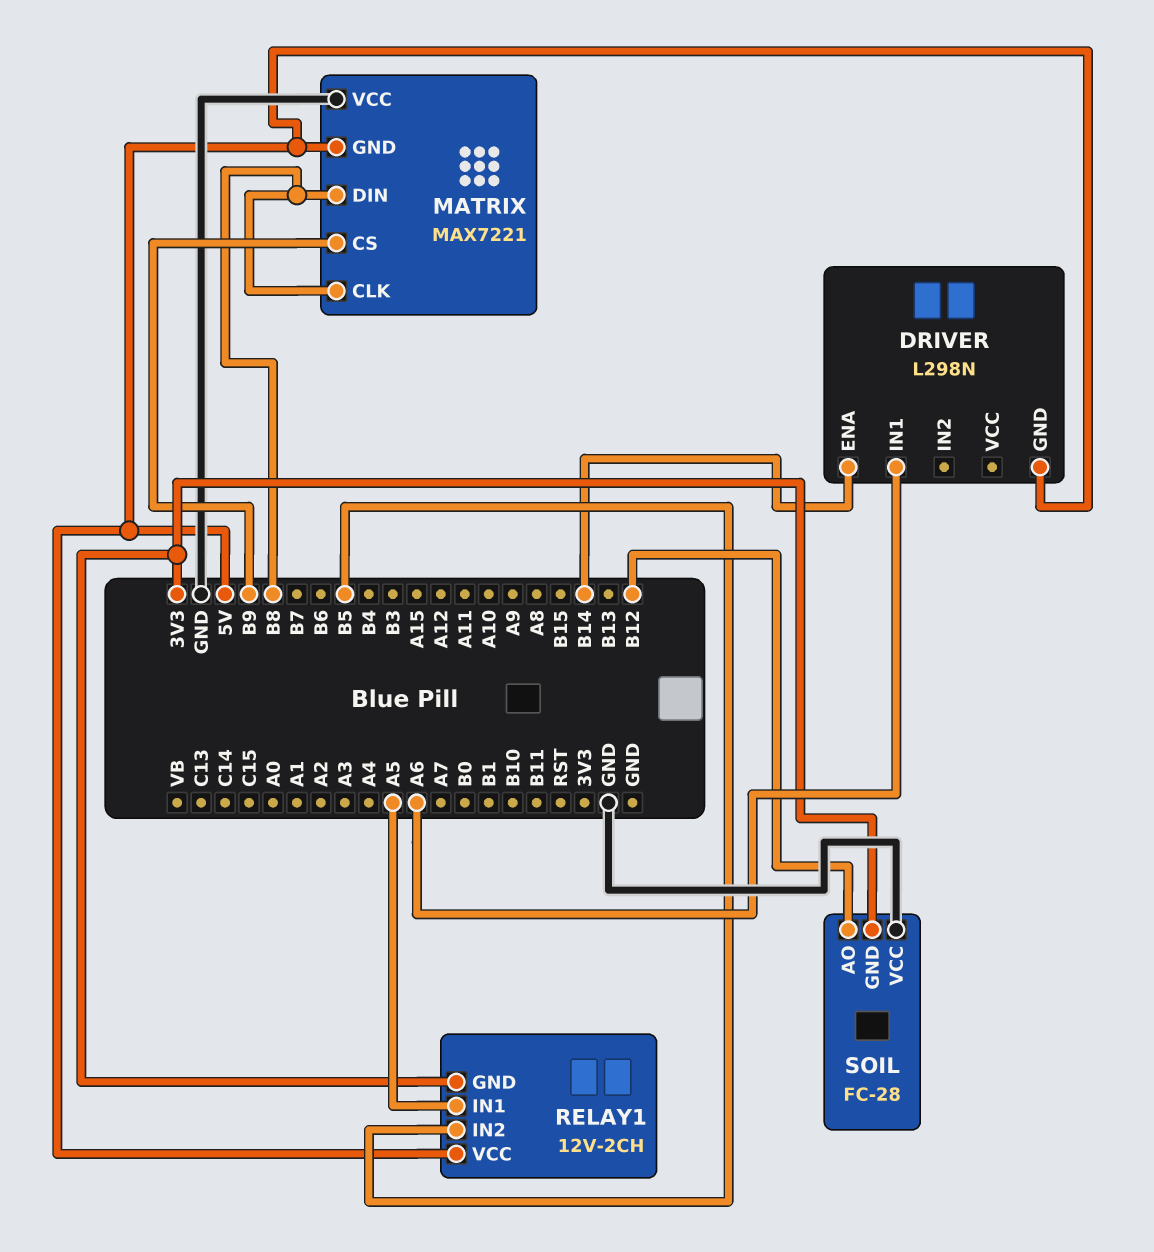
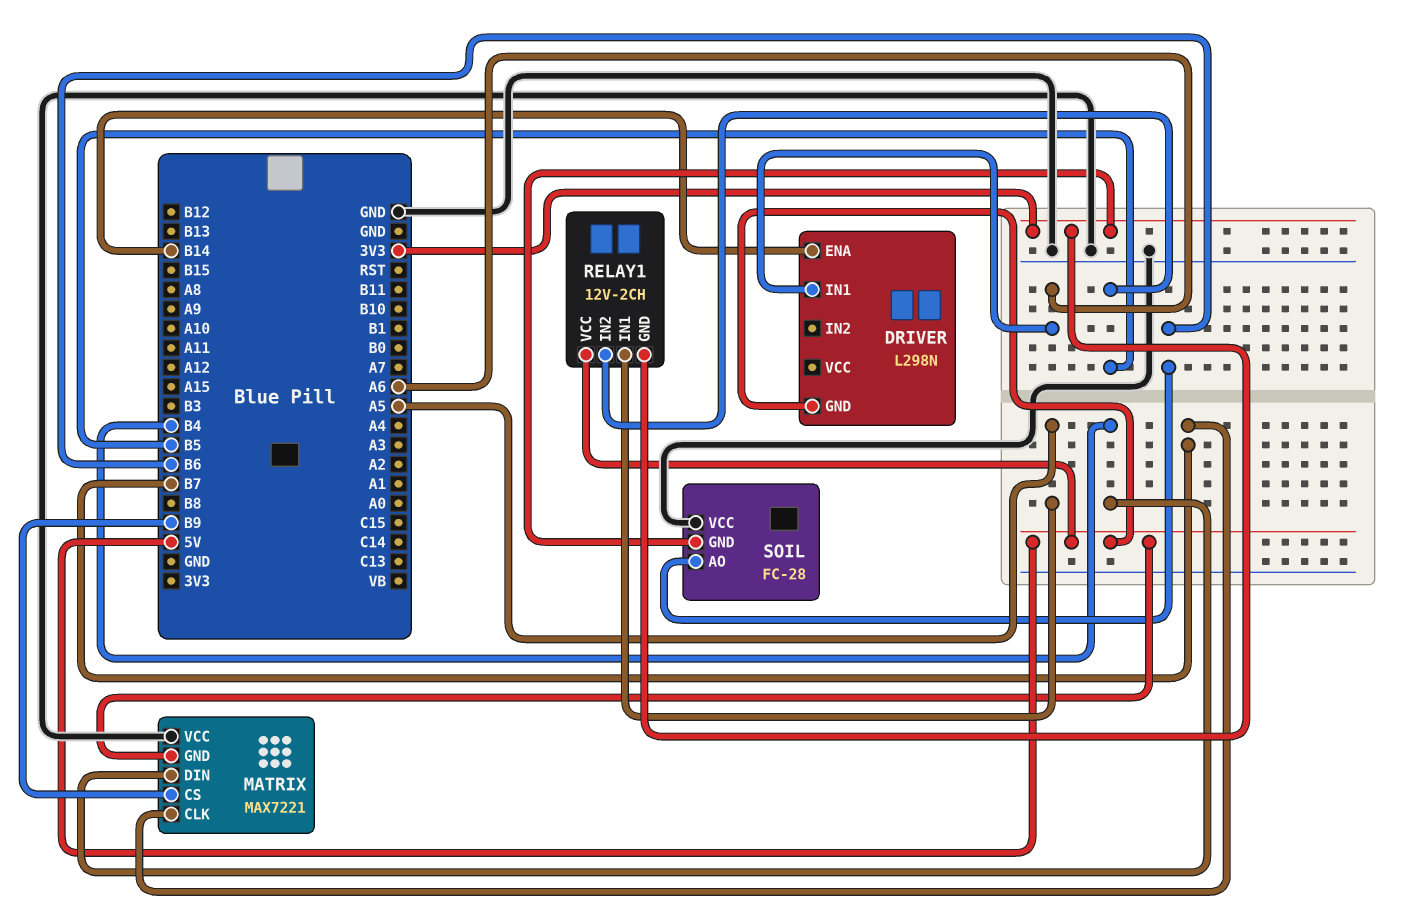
MATRIX pin CLK: B8 -> B7
MATRIX pin DIN: B8 -> B4
SOIL pin AO: B12 -> B6

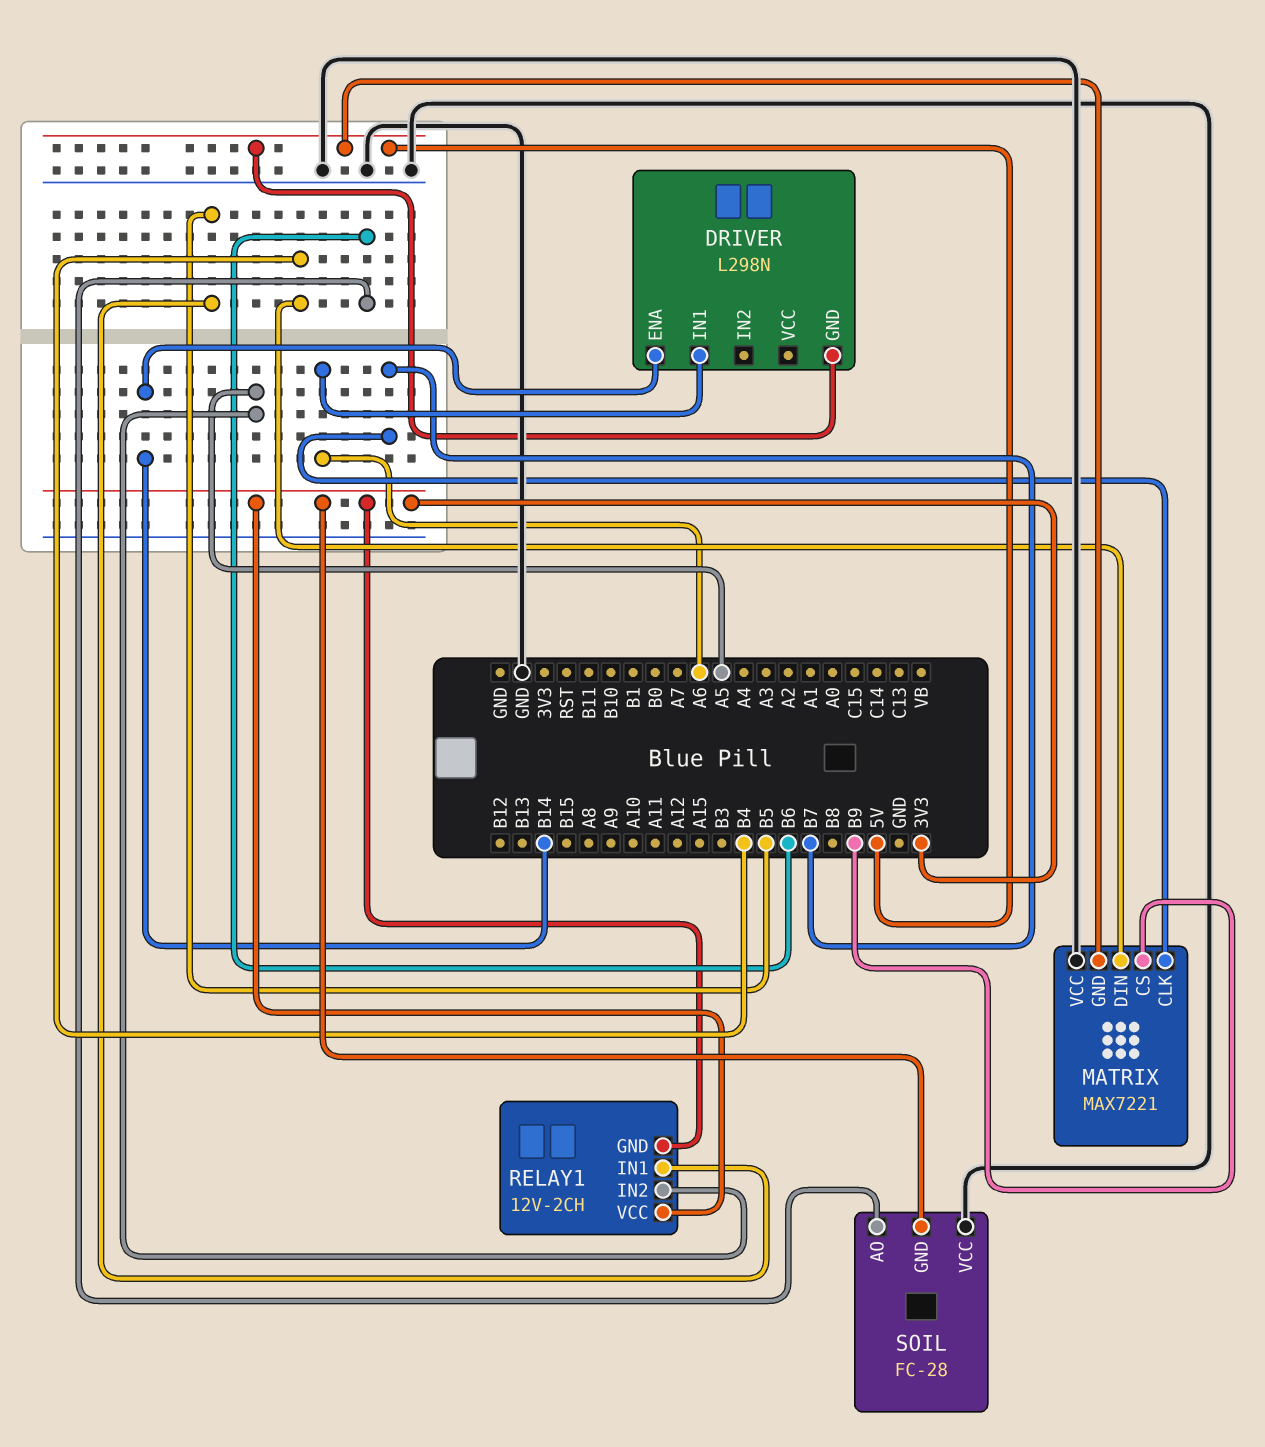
RELAY1 pin IN1: A5 -> B5
RELAY1 pin IN2: B5 -> A5
RELAY1 pin VCC: 5V -> 3V3

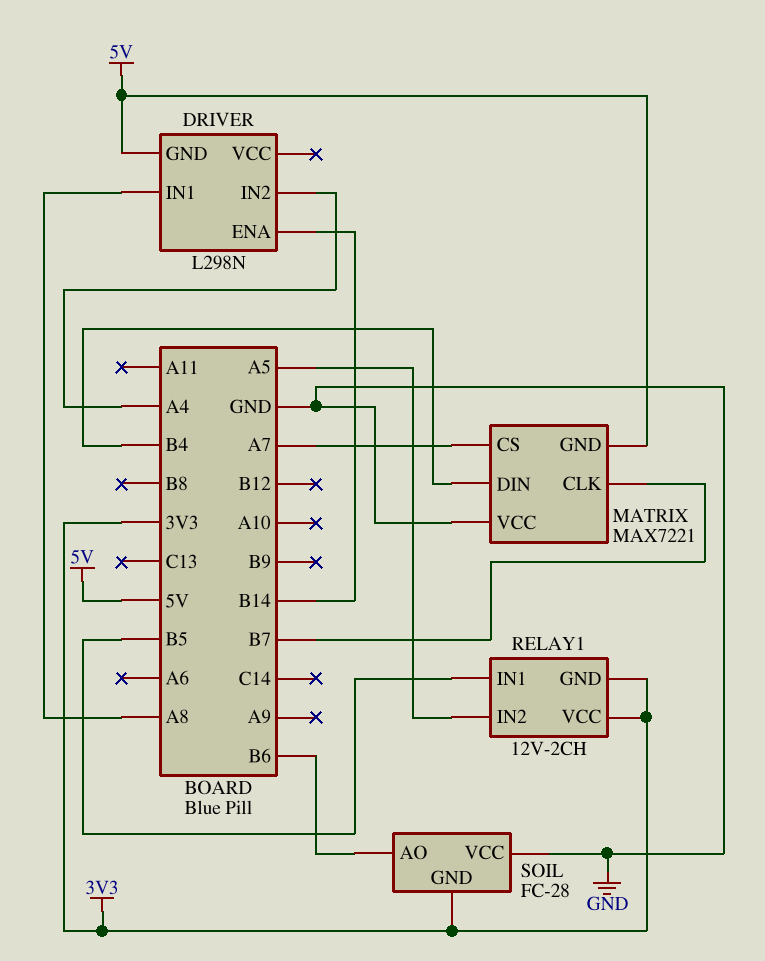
DRIVER pin IN1: A6 -> A8
DRIVER pin IN2: none -> A4
MATRIX pin CS: B9 -> A7

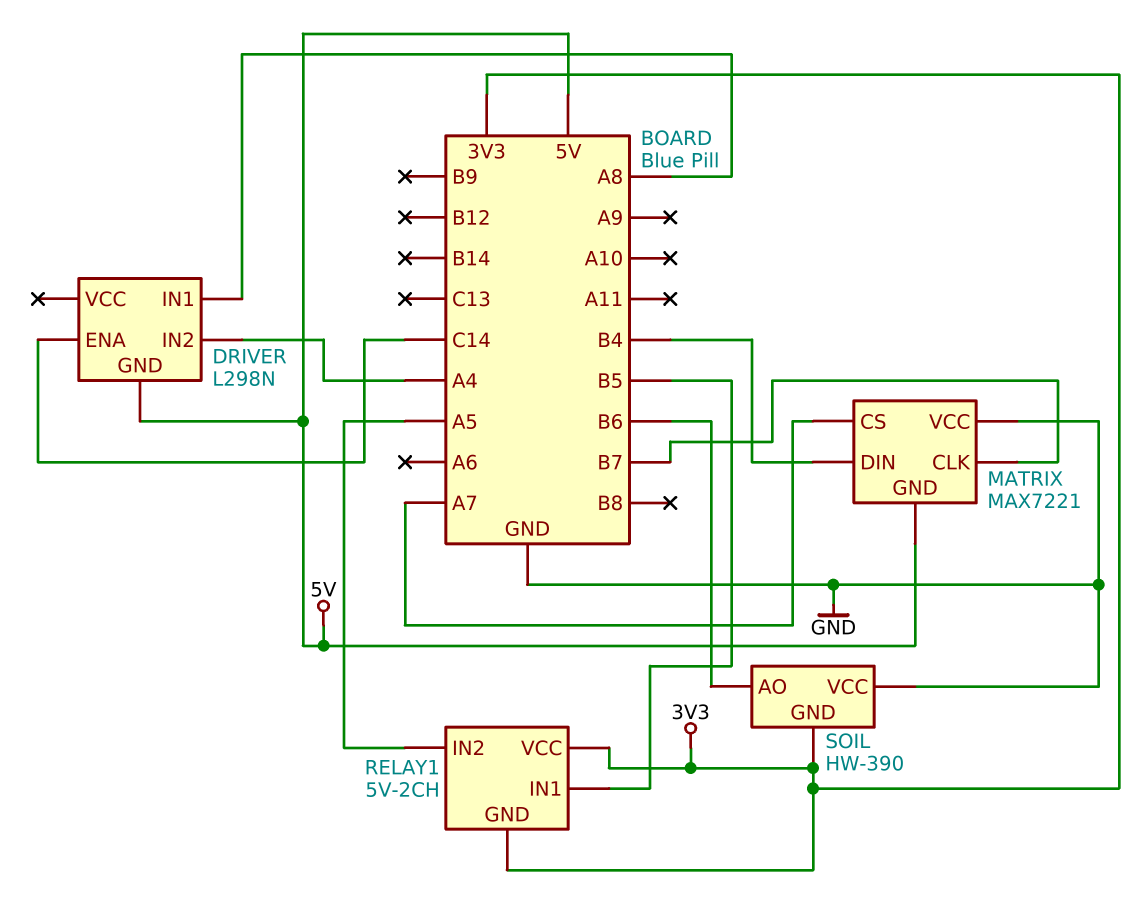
DRIVER pin ENA: B14 -> C14
RELAY1: 12V-2CH -> 5V-2CH
SOIL: FC-28 -> HW-390

